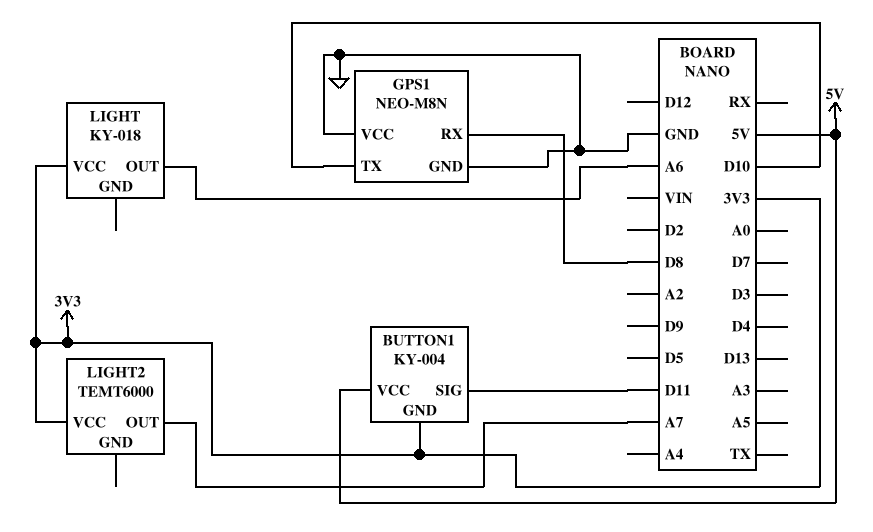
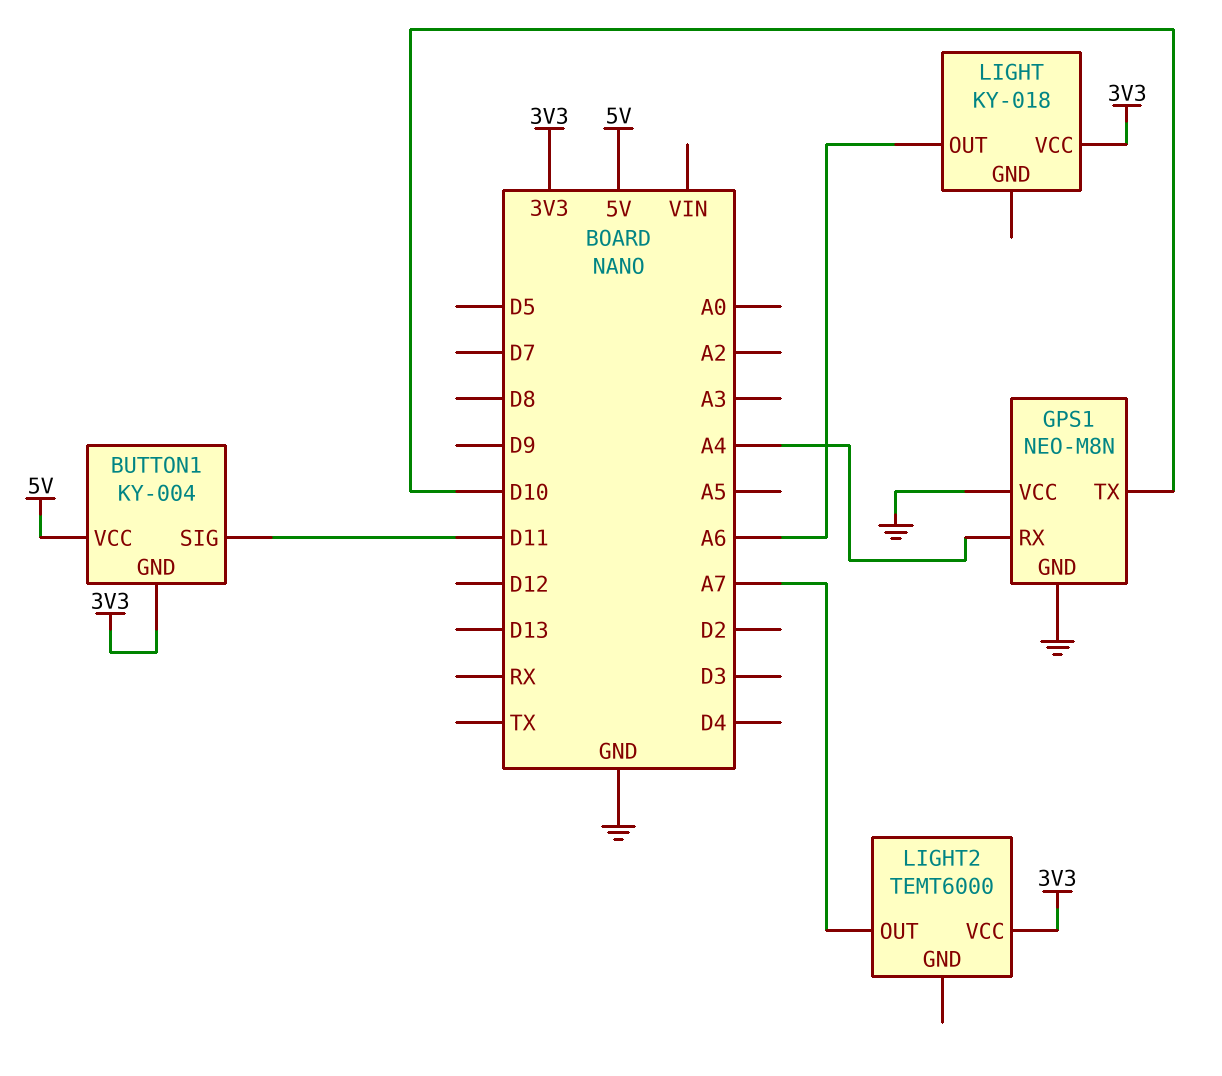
GPS1 pin RX: D8 -> A4

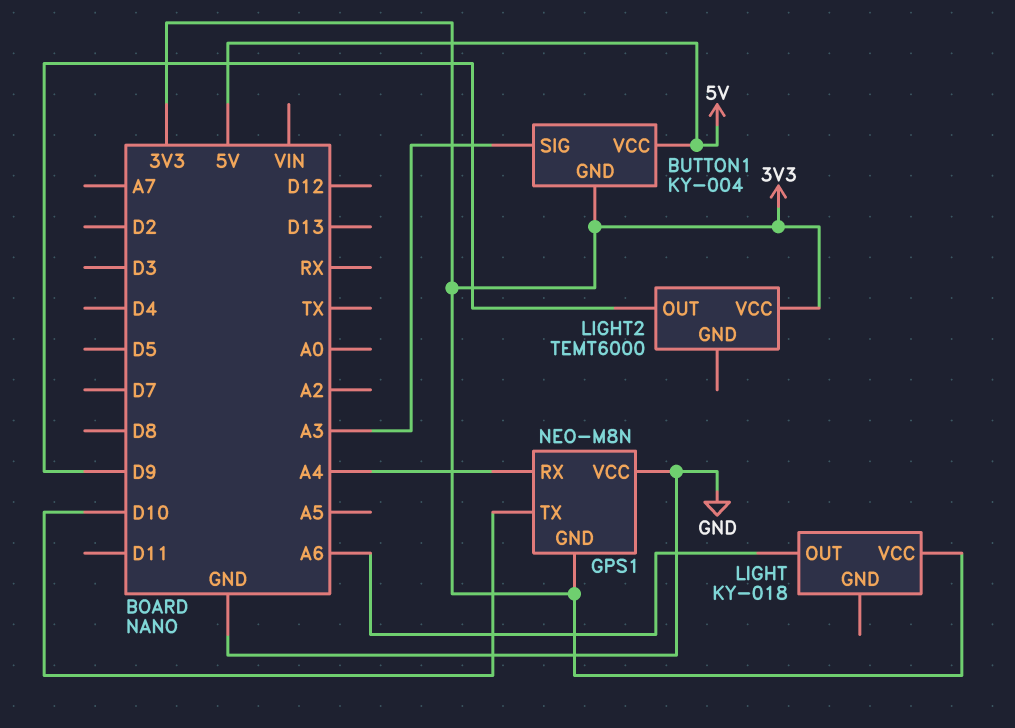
BUTTON1 pin SIG: D11 -> A3
GPS1 pin GND: GND -> 3V3
LIGHT2 pin OUT: A7 -> D9

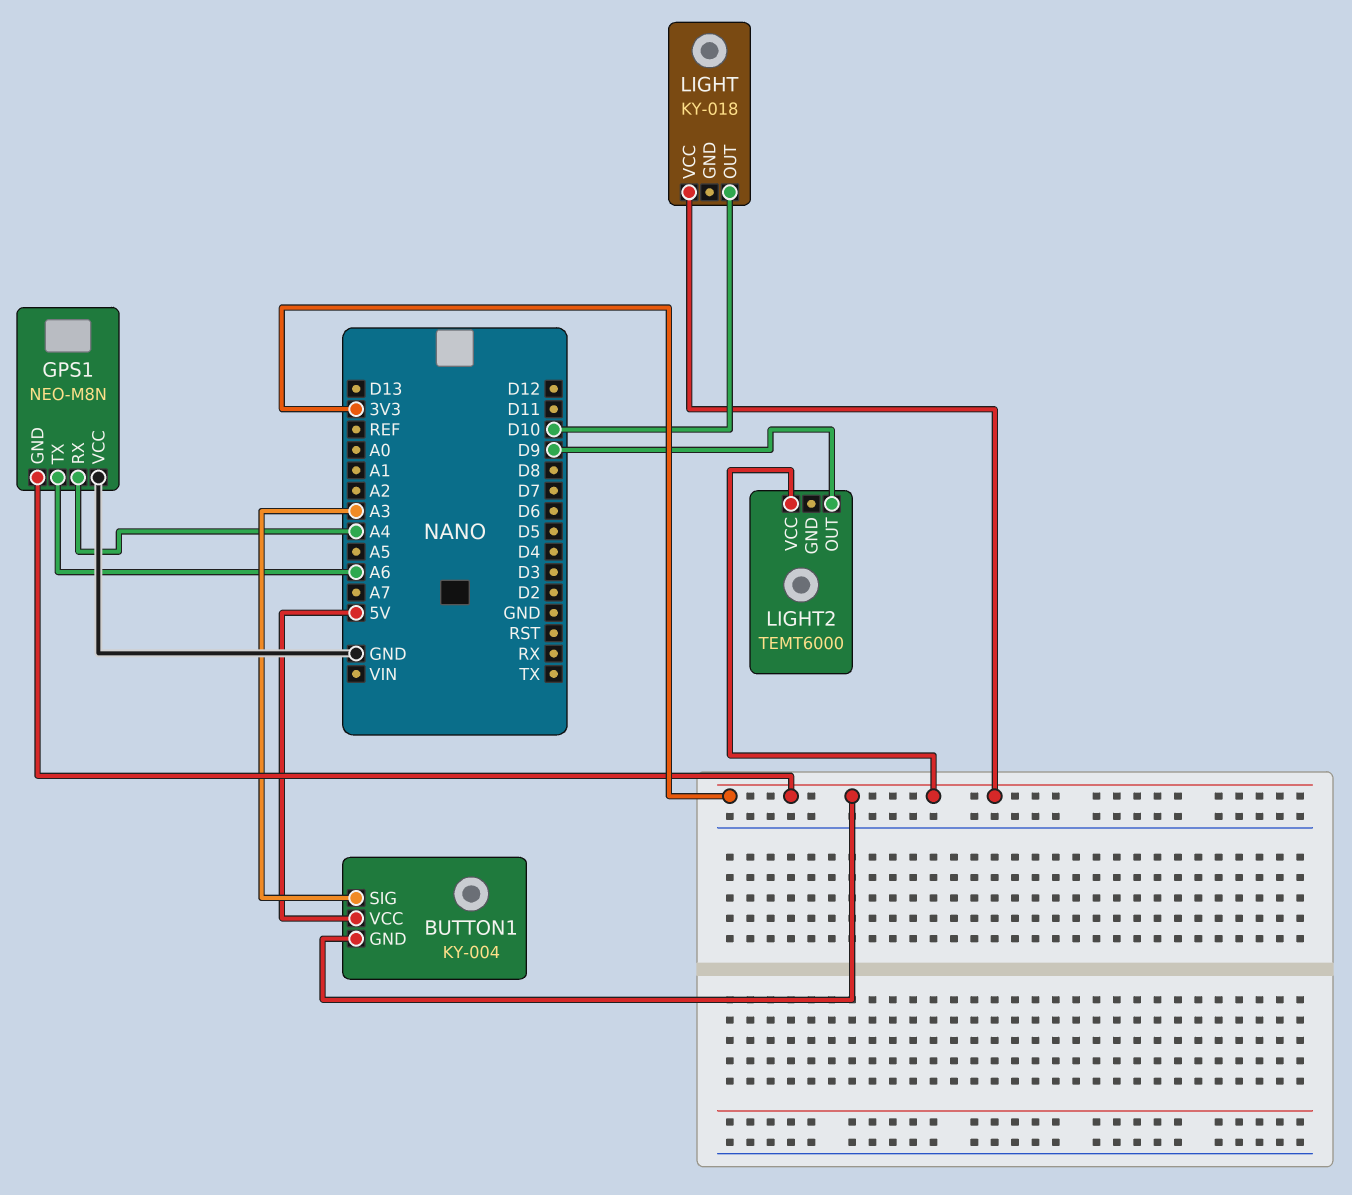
GPS1 pin TX: D10 -> A6
LIGHT pin OUT: A6 -> D10

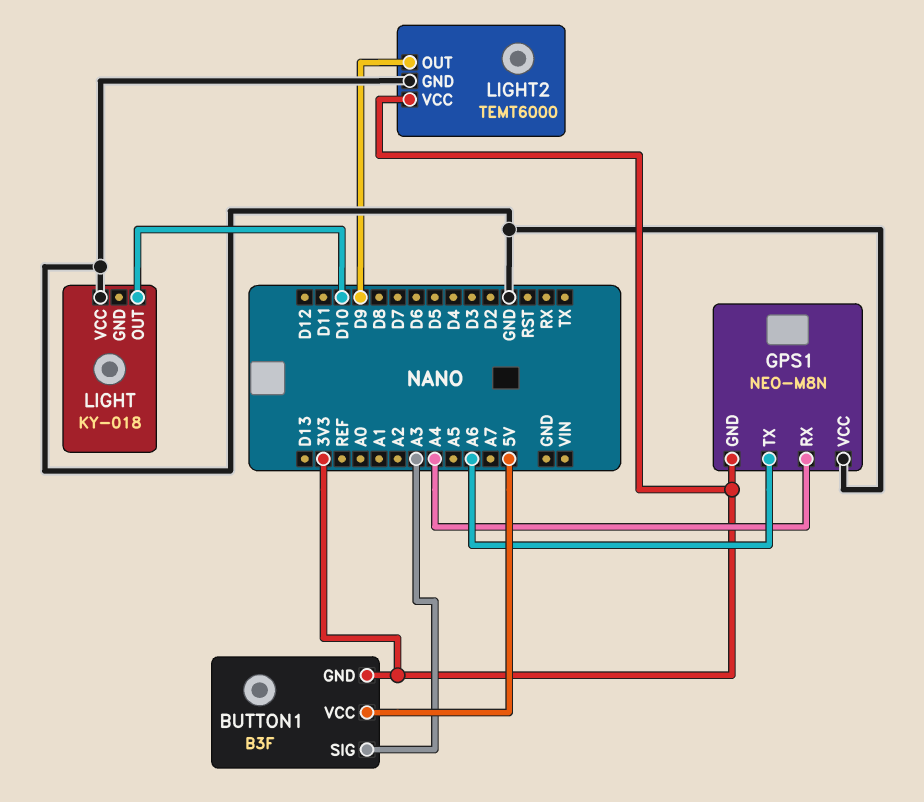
BUTTON1: KY-004 -> B3F
LIGHT pin VCC: 3V3 -> GND
LIGHT2 pin GND: none -> GND

